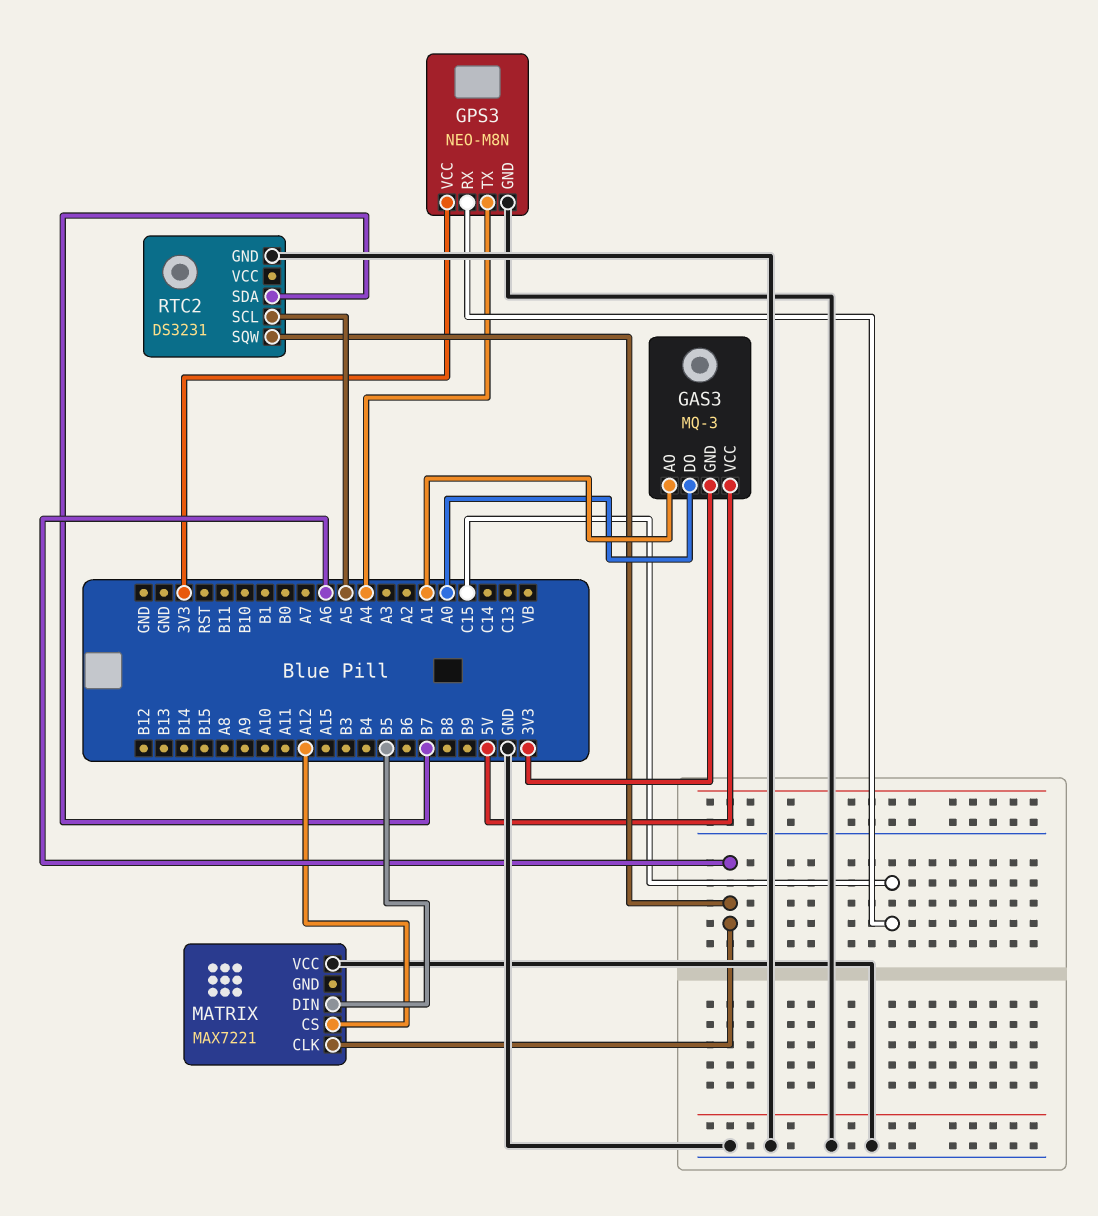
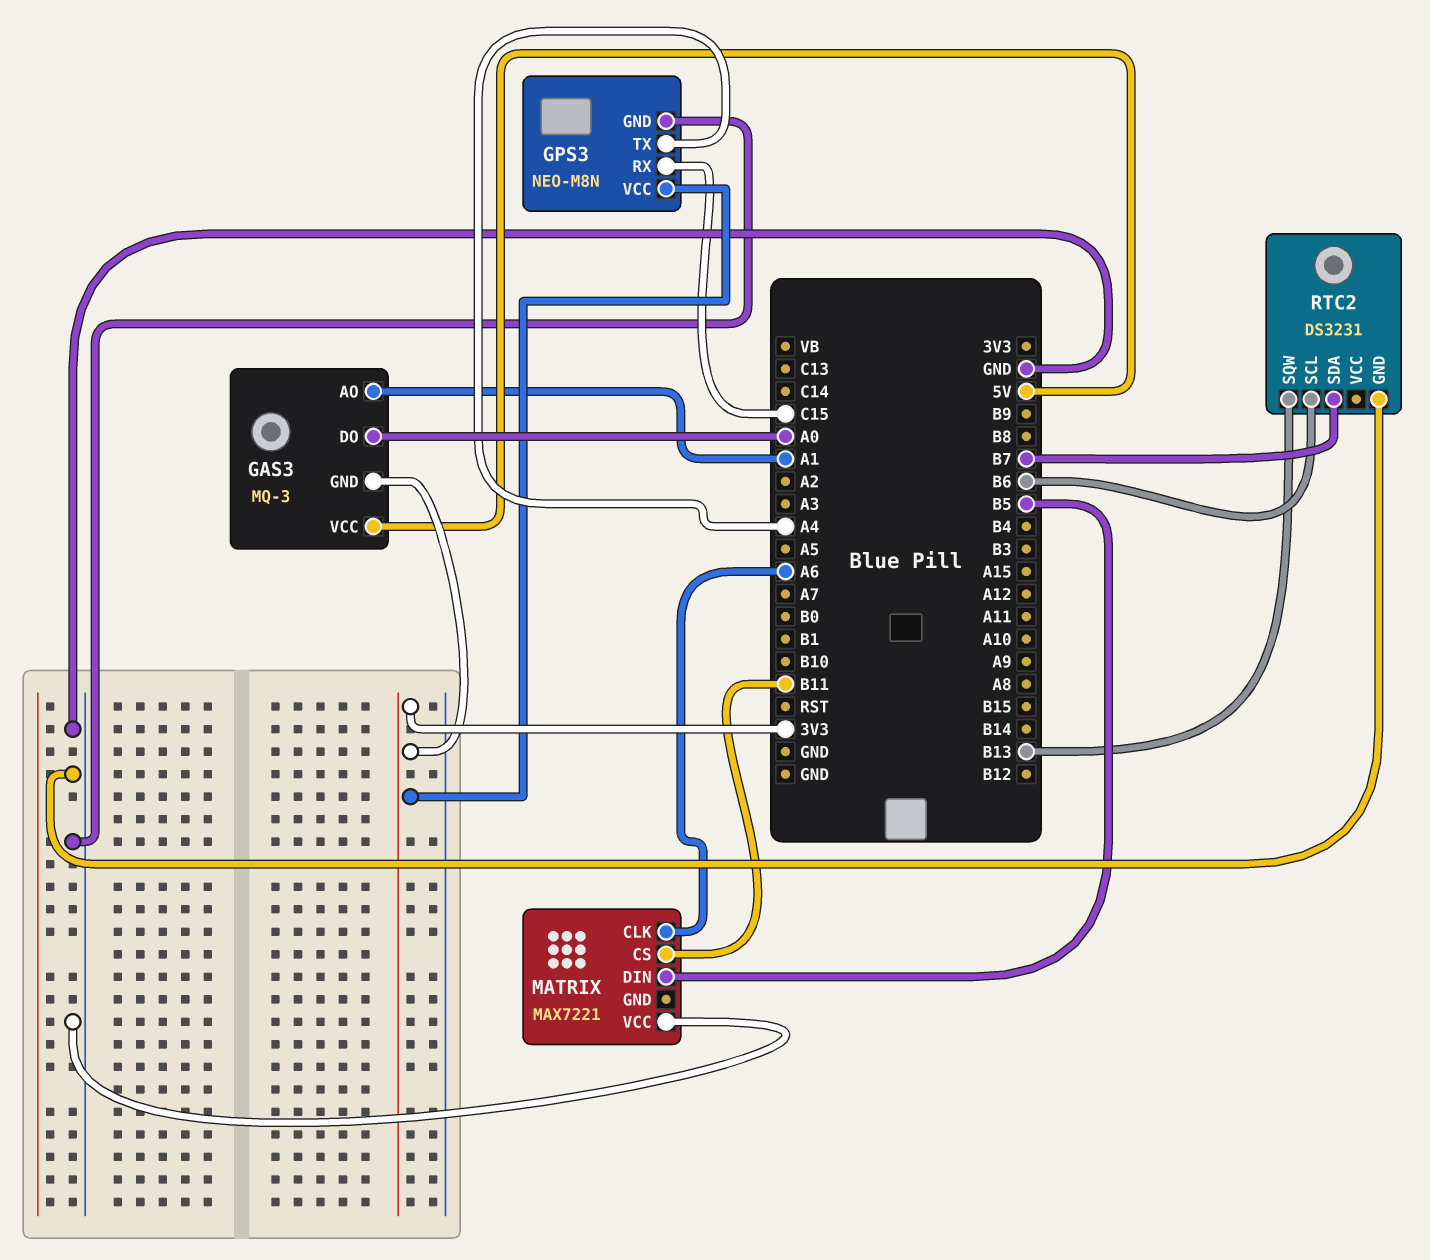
MATRIX pin CS: A12 -> B11
RTC2 pin SCL: A5 -> B6
RTC2 pin SQW: A6 -> B13

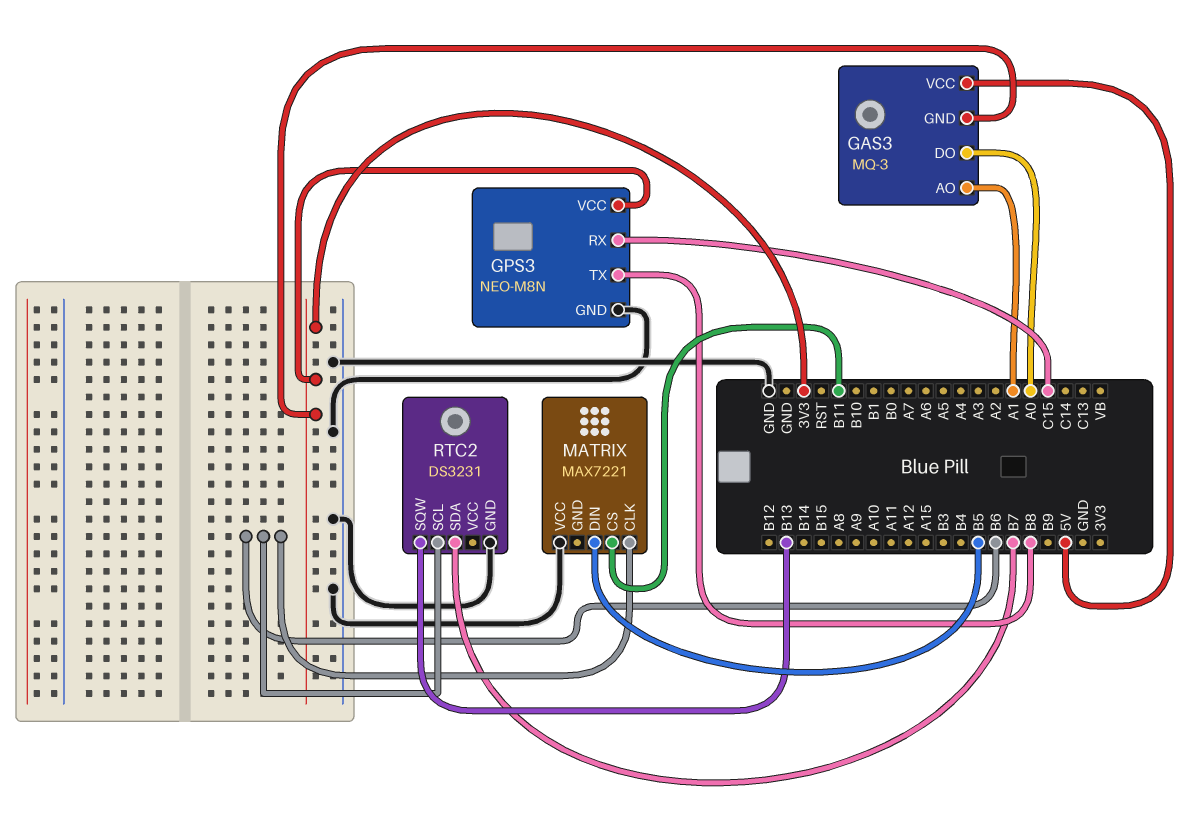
GPS3 pin TX: A4 -> B8
MATRIX pin CLK: A6 -> B6

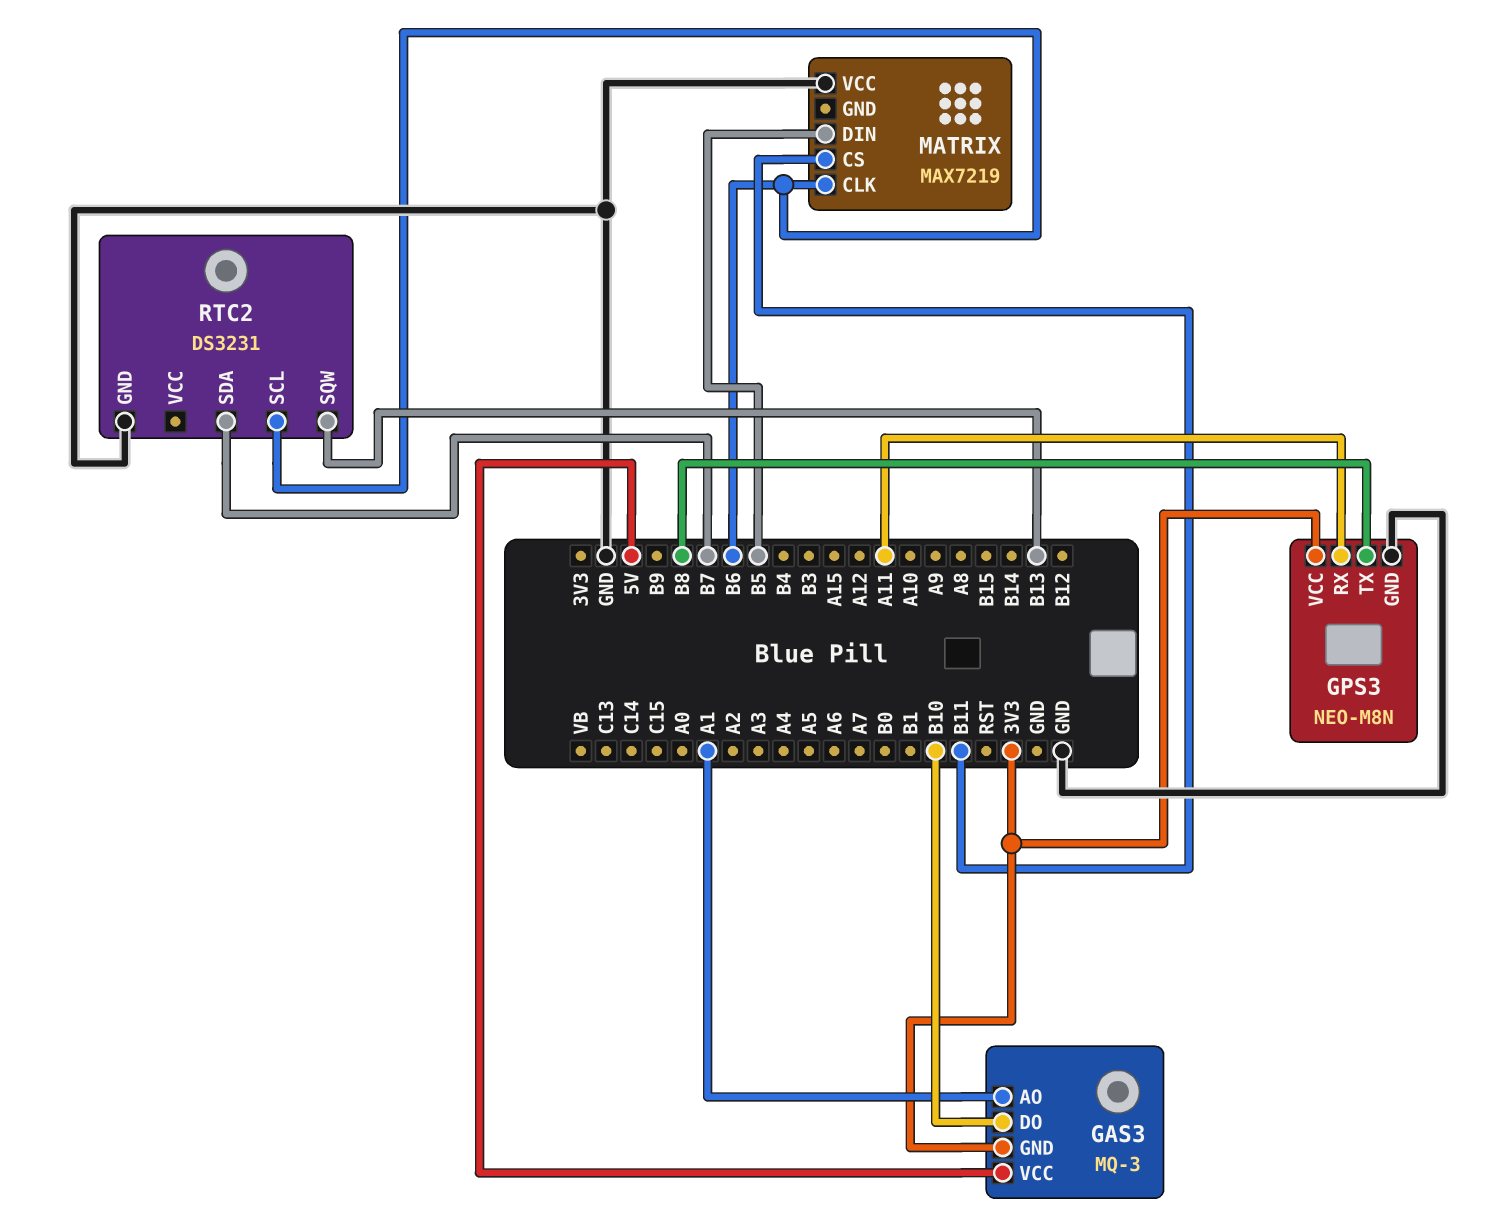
GAS3 pin DO: A0 -> B10
GPS3 pin RX: C15 -> A11
MATRIX: MAX7221 -> MAX7219

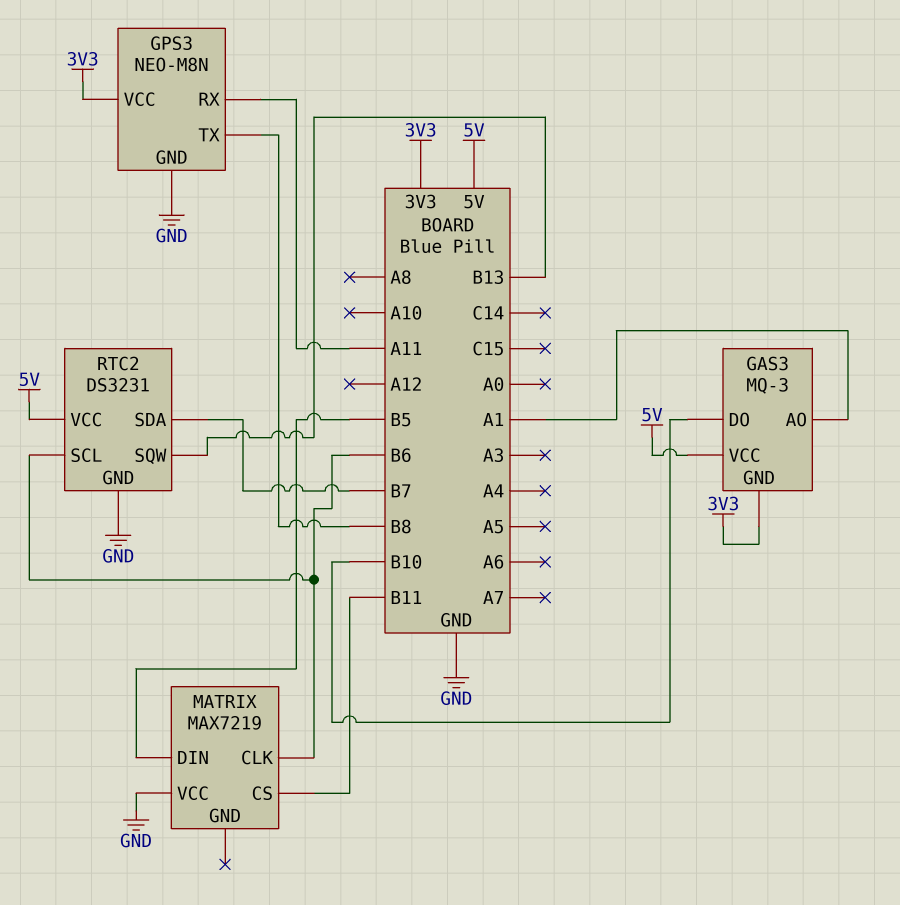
RTC2 pin VCC: none -> 5V

